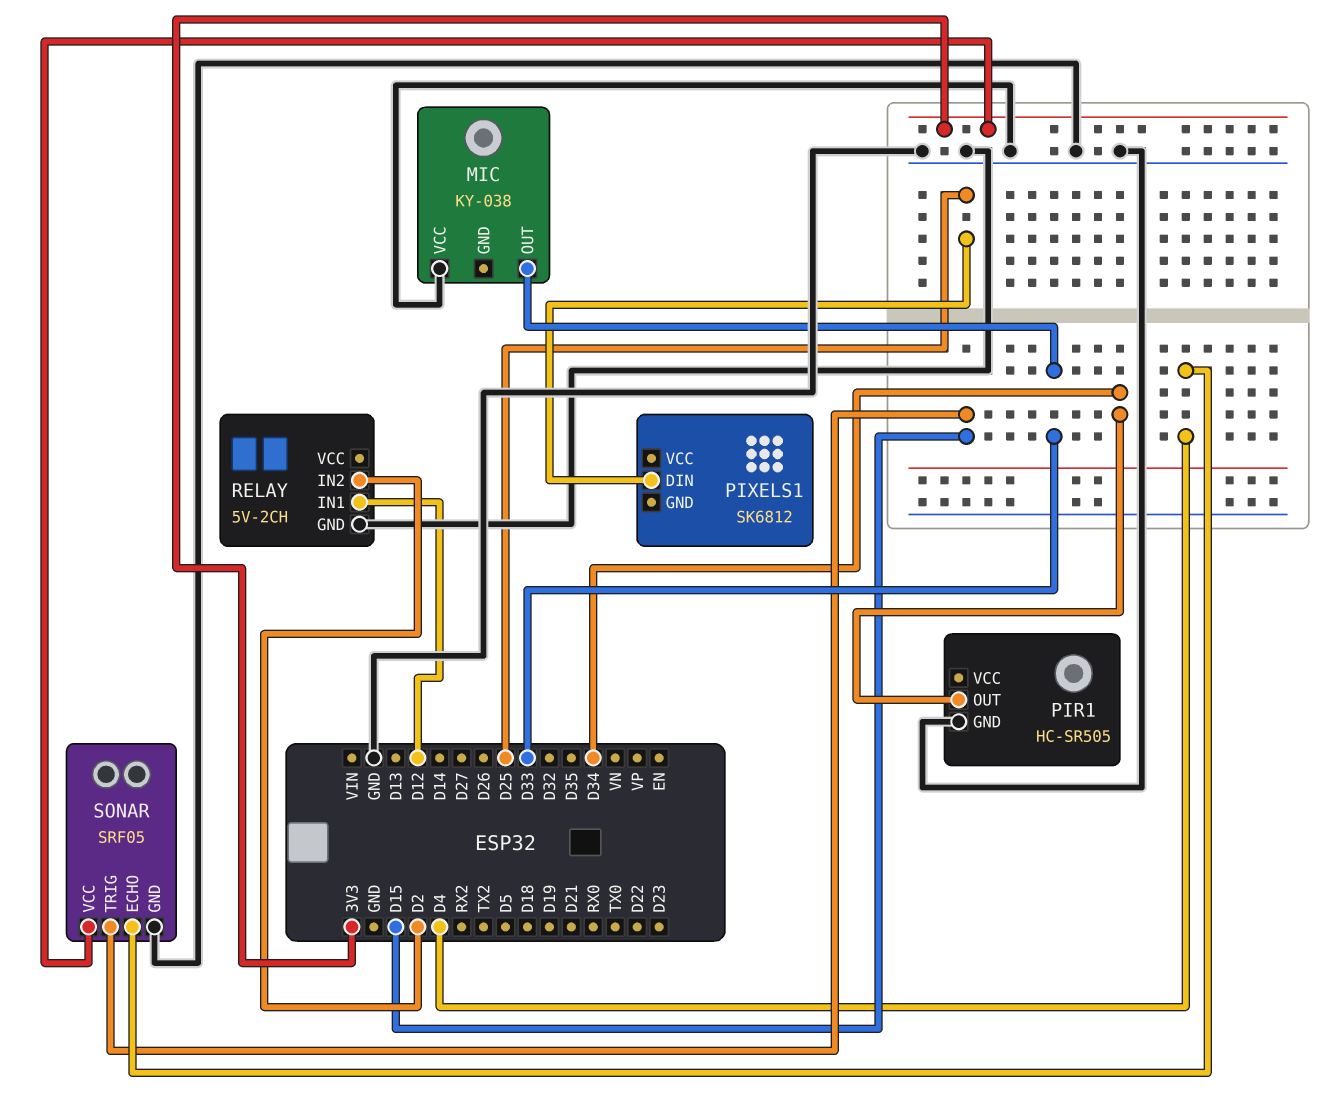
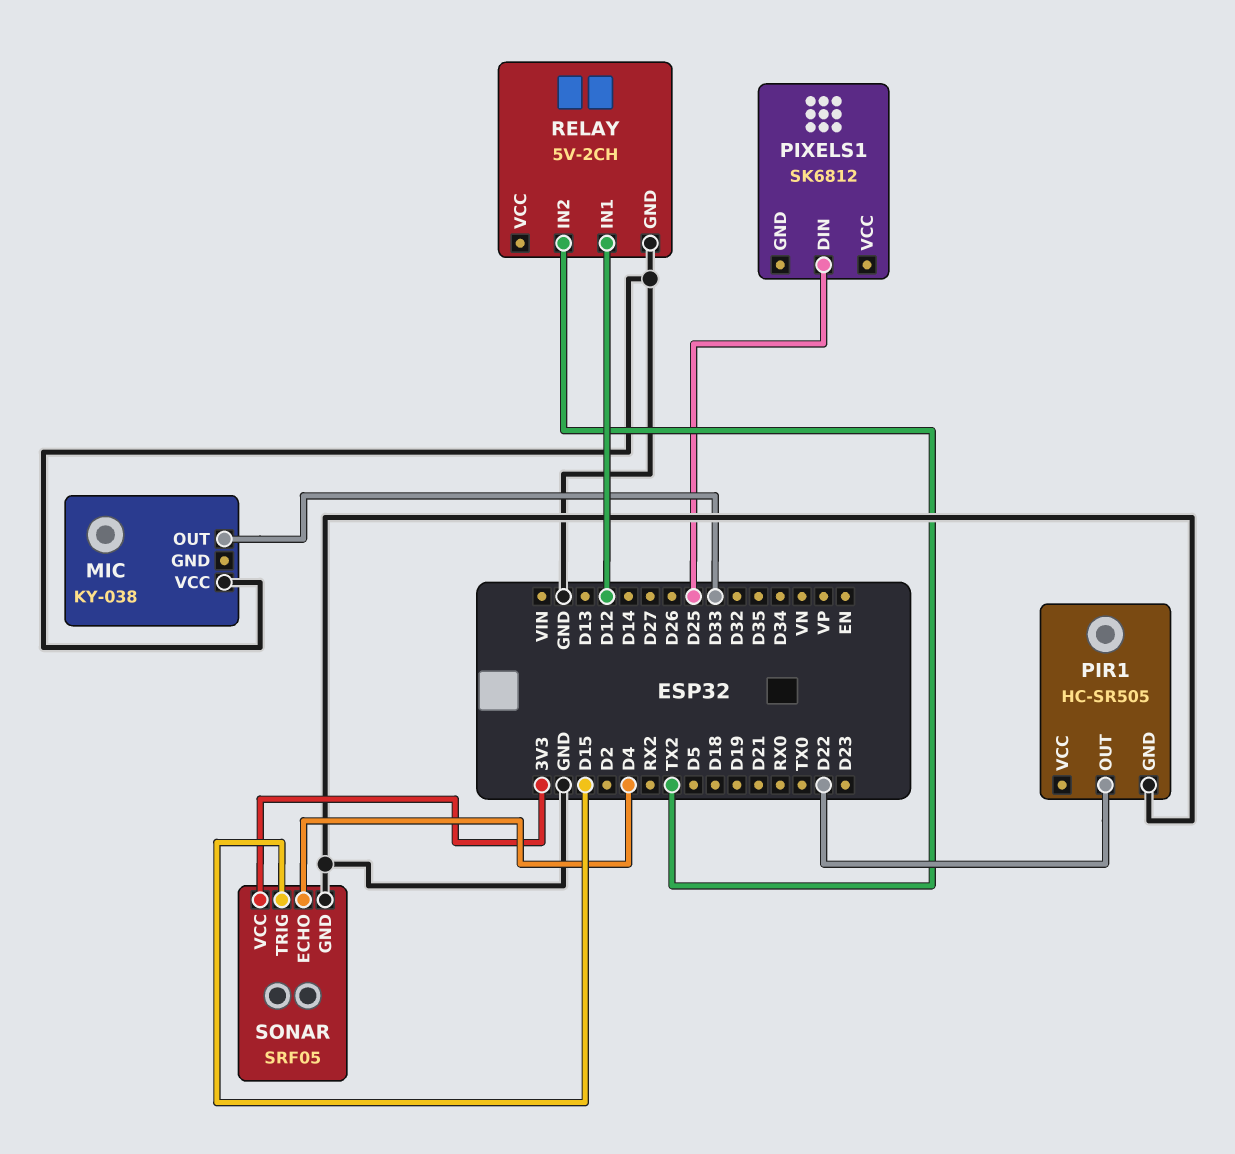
PIR1 pin OUT: D34 -> D22
RELAY pin IN2: D2 -> TX2

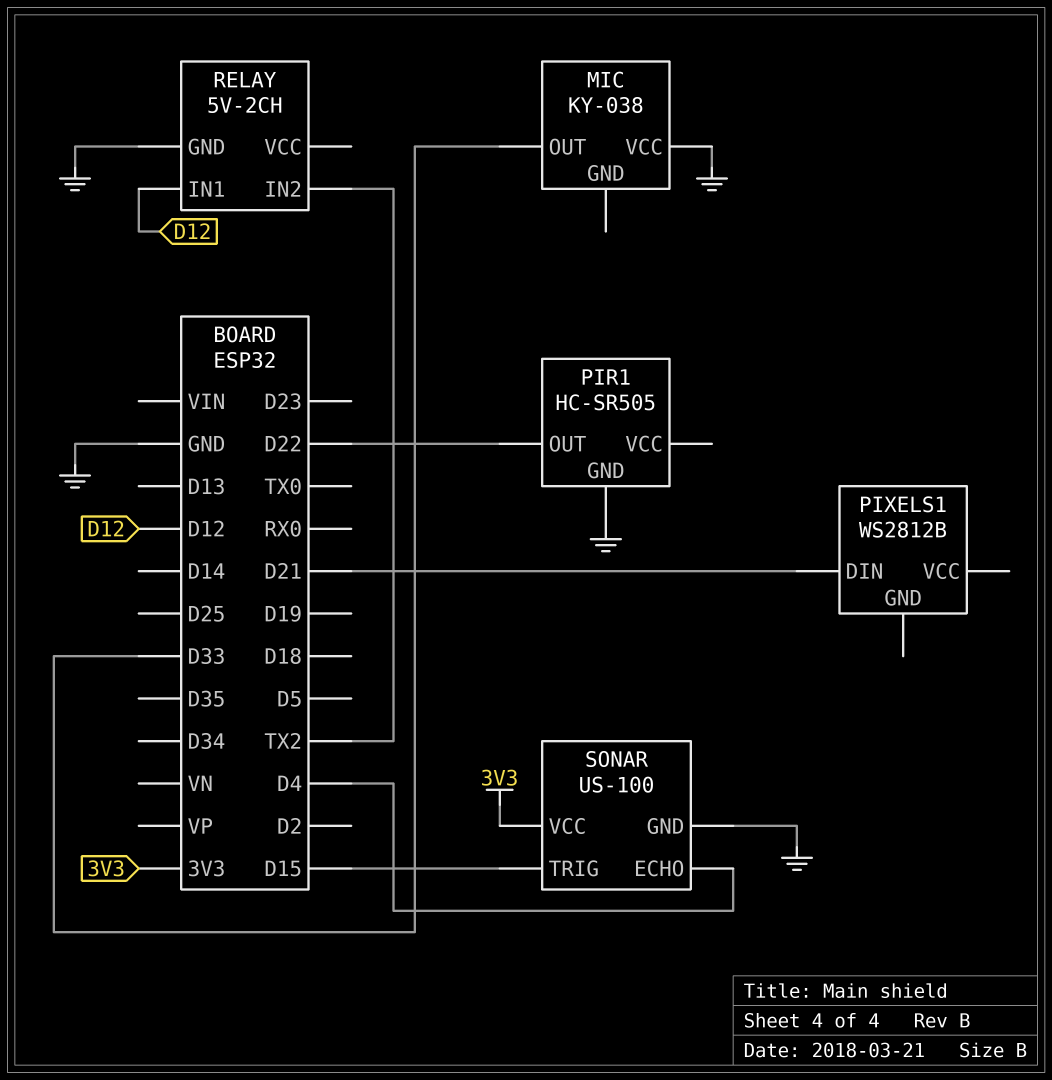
PIXELS1: SK6812 -> WS2812B
PIXELS1 pin DIN: D25 -> D21
SONAR: SRF05 -> US-100

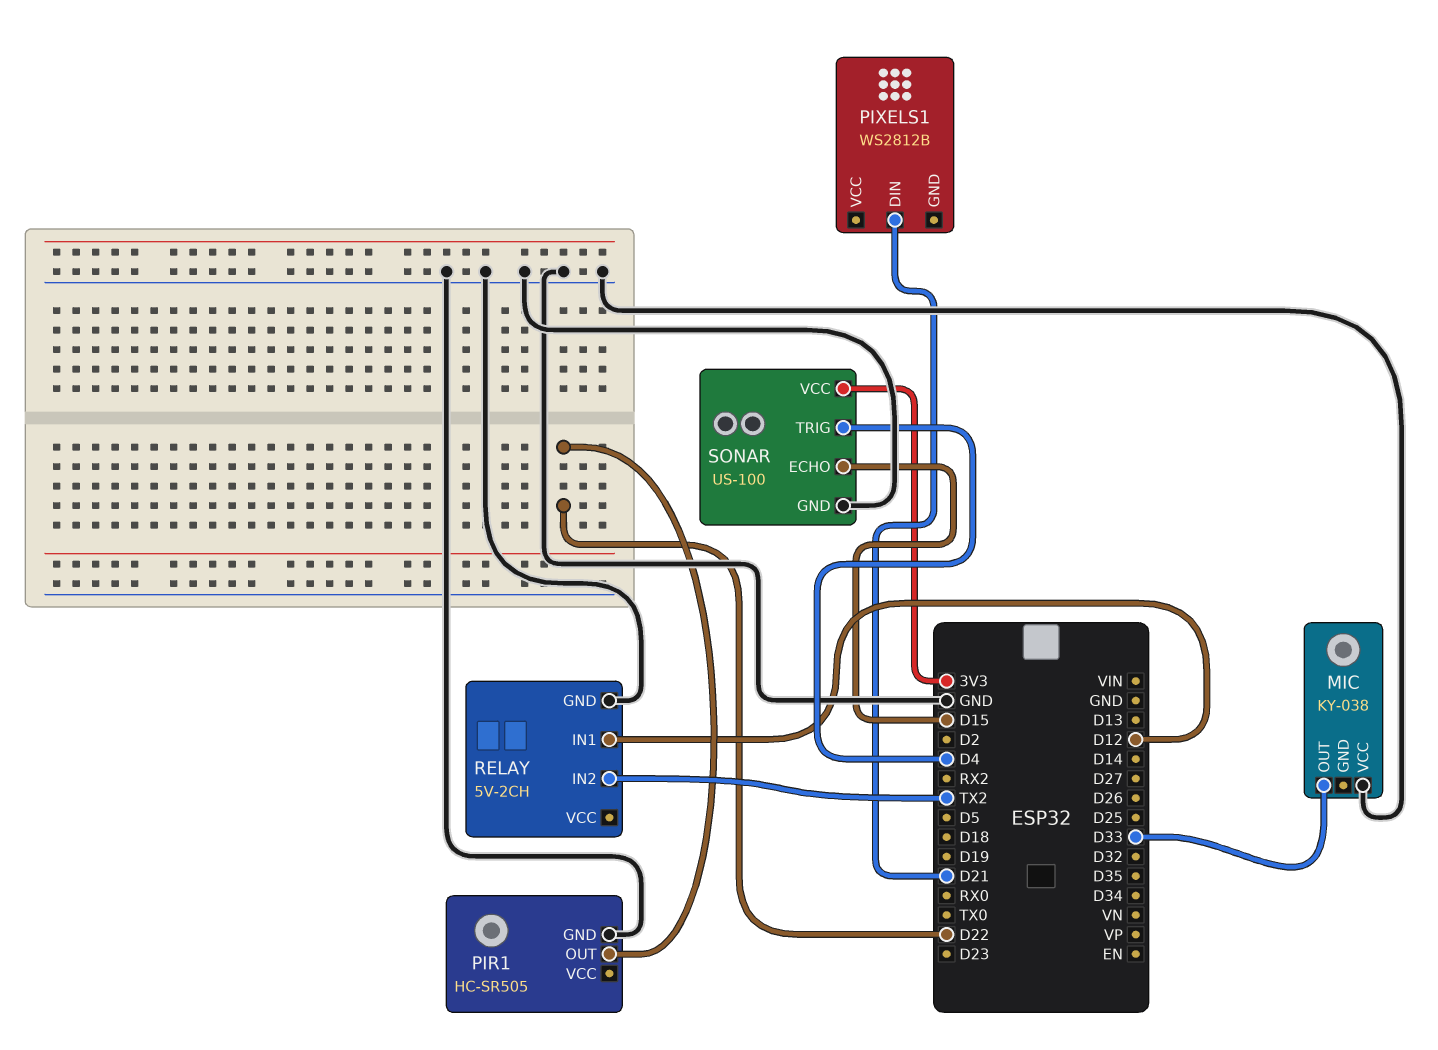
SONAR pin ECHO: D4 -> D15
SONAR pin TRIG: D15 -> D4

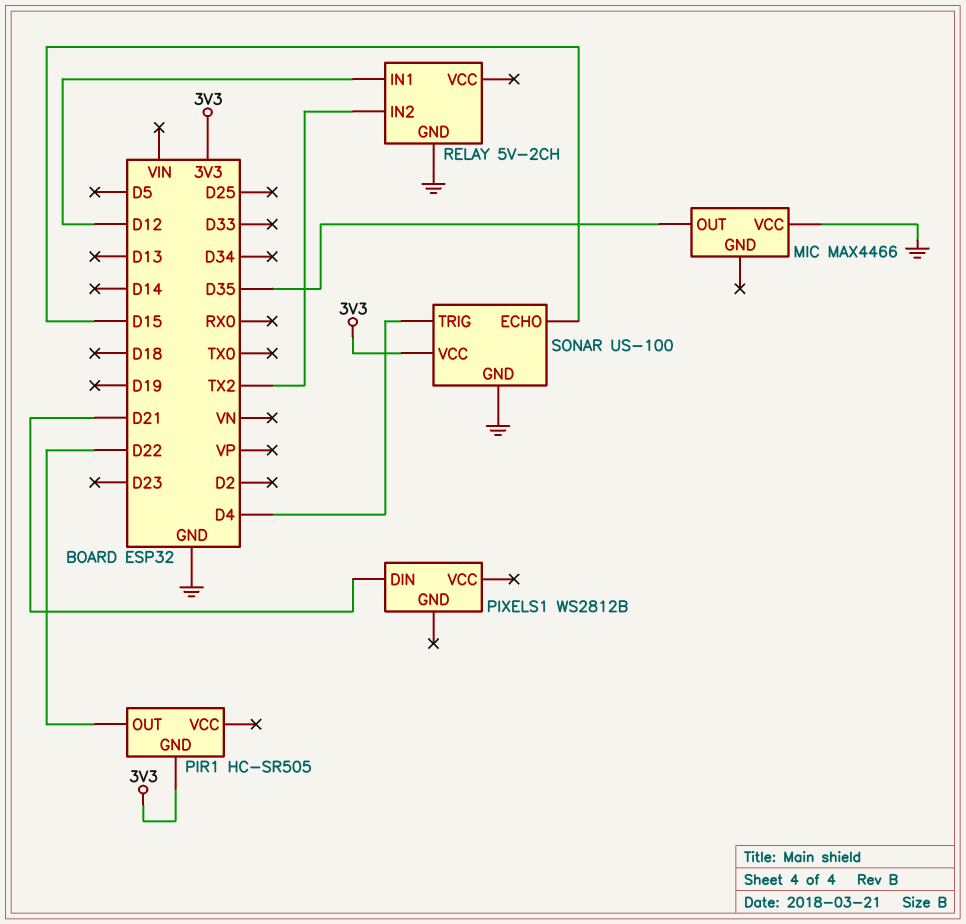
MIC: KY-038 -> MAX4466
MIC pin OUT: D33 -> D35
PIR1 pin GND: GND -> 3V3

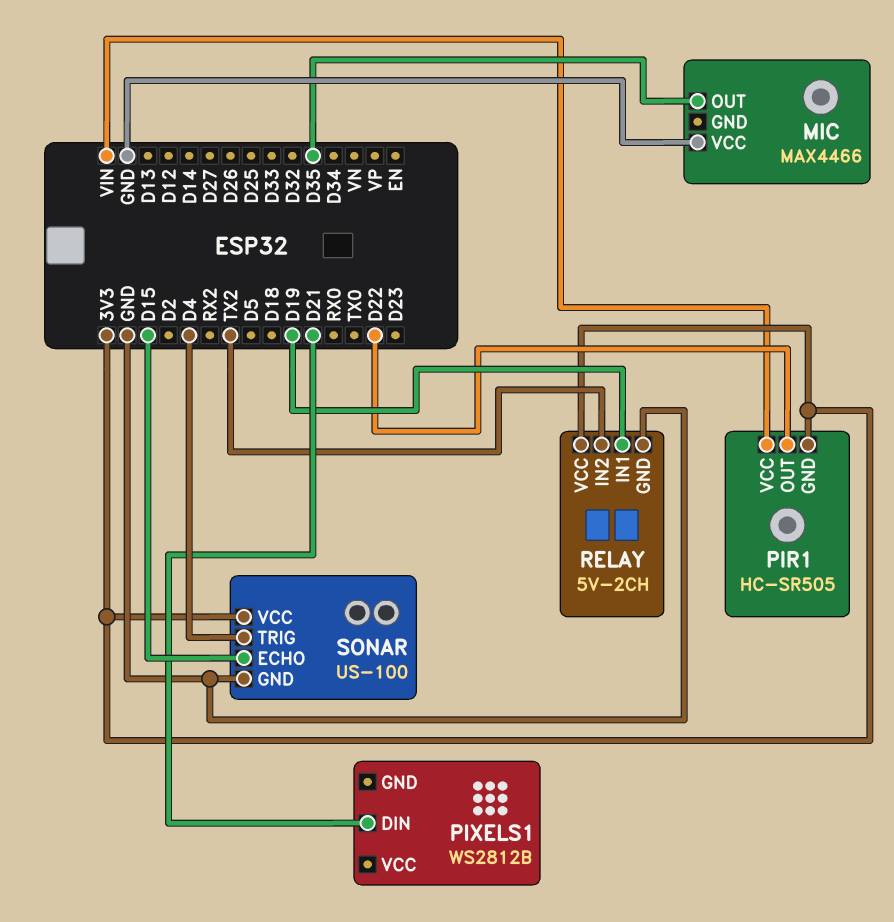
PIR1 pin VCC: none -> VIN
RELAY pin IN1: D12 -> D19
RELAY pin VCC: none -> 3V3

